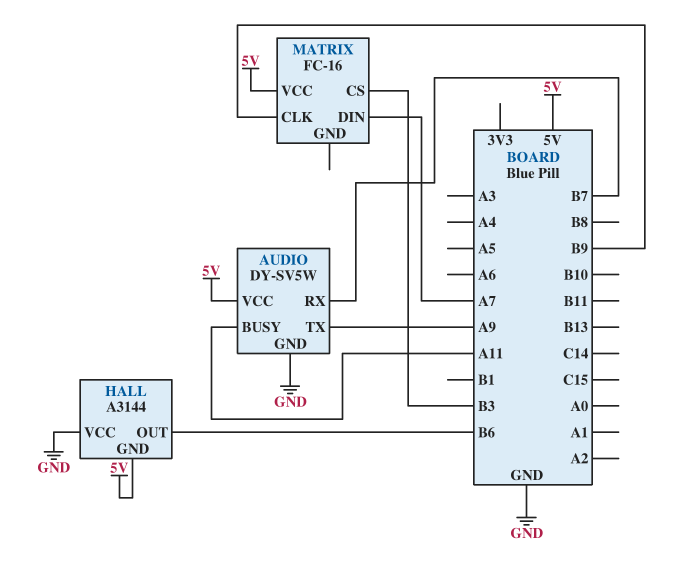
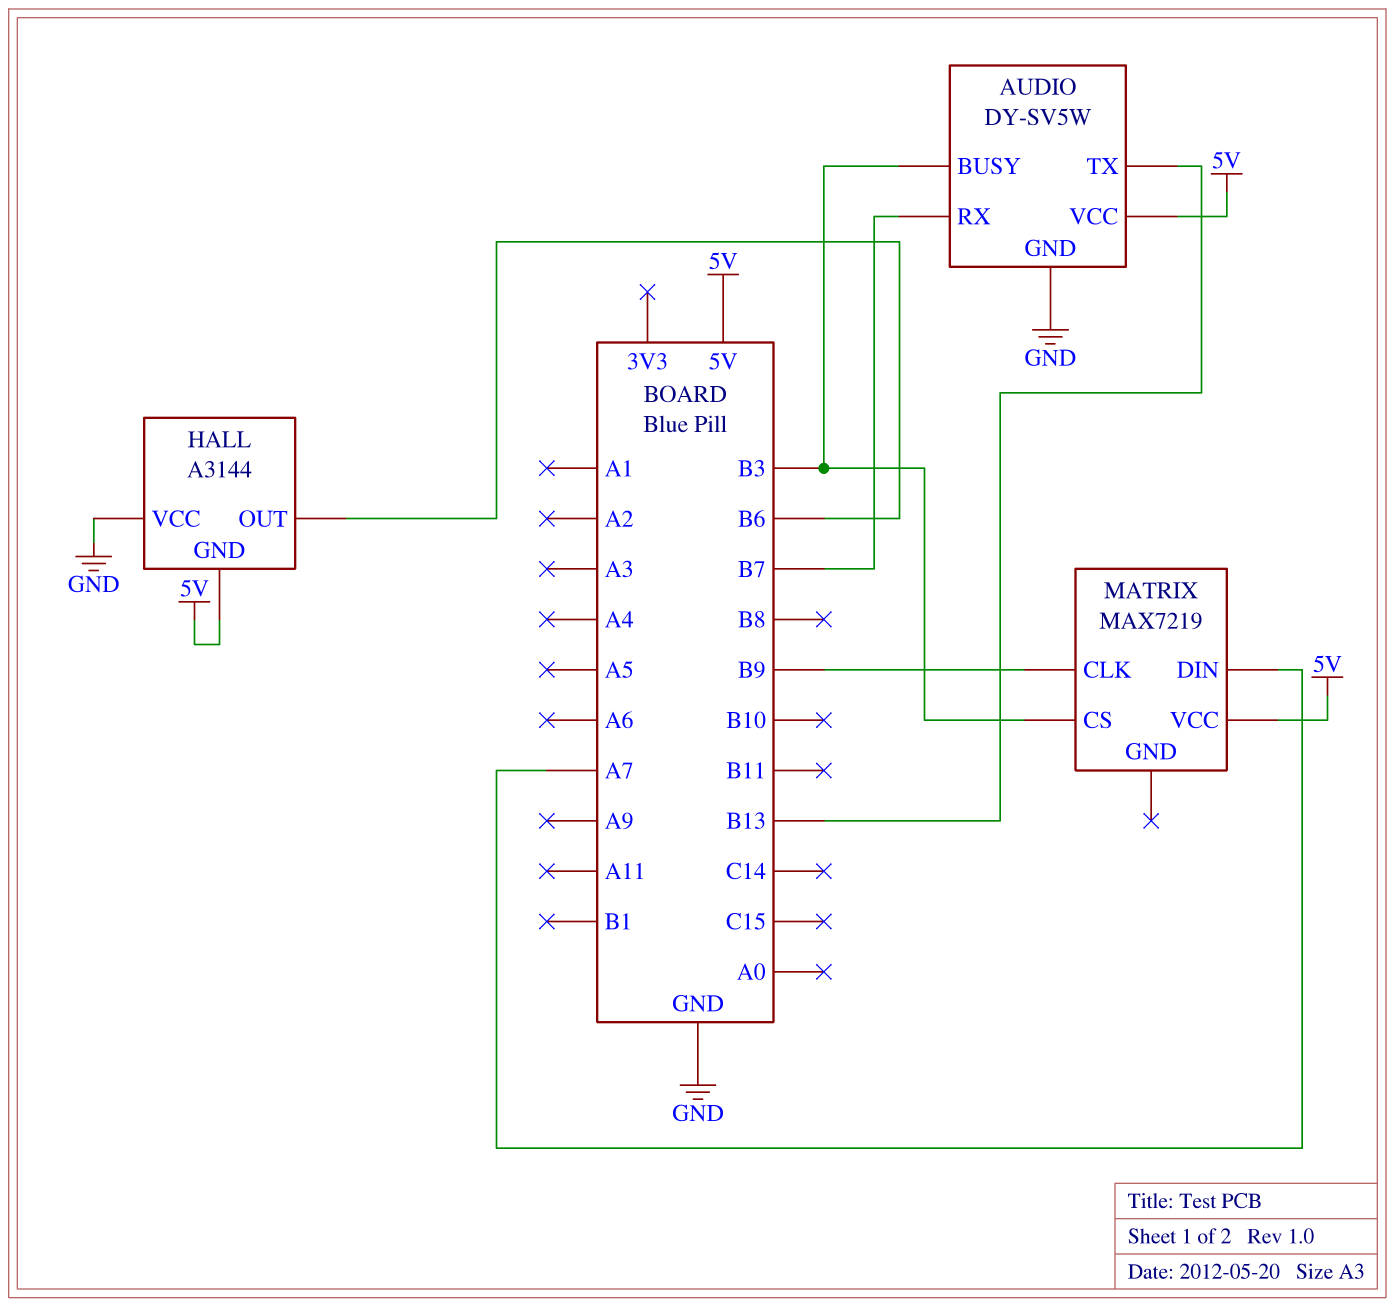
AUDIO pin BUSY: A11 -> B3
AUDIO pin TX: A9 -> B13
MATRIX: FC-16 -> MAX7219

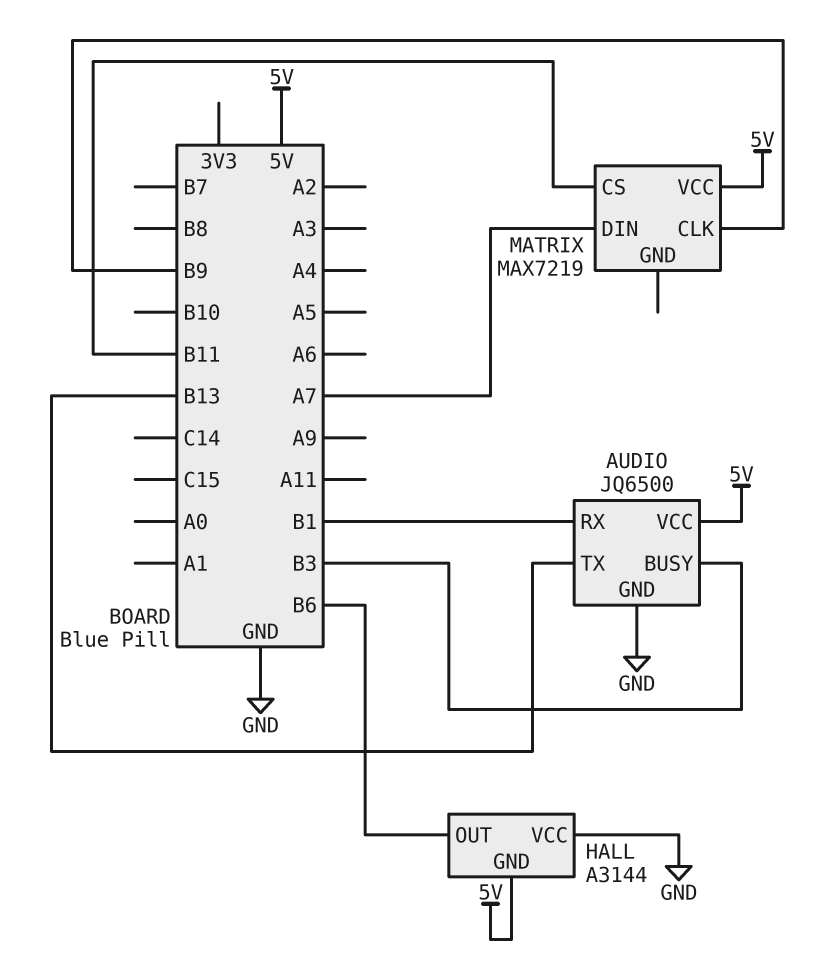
AUDIO: DY-SV5W -> JQ6500
AUDIO pin RX: B7 -> B1
MATRIX pin CS: B3 -> B11

